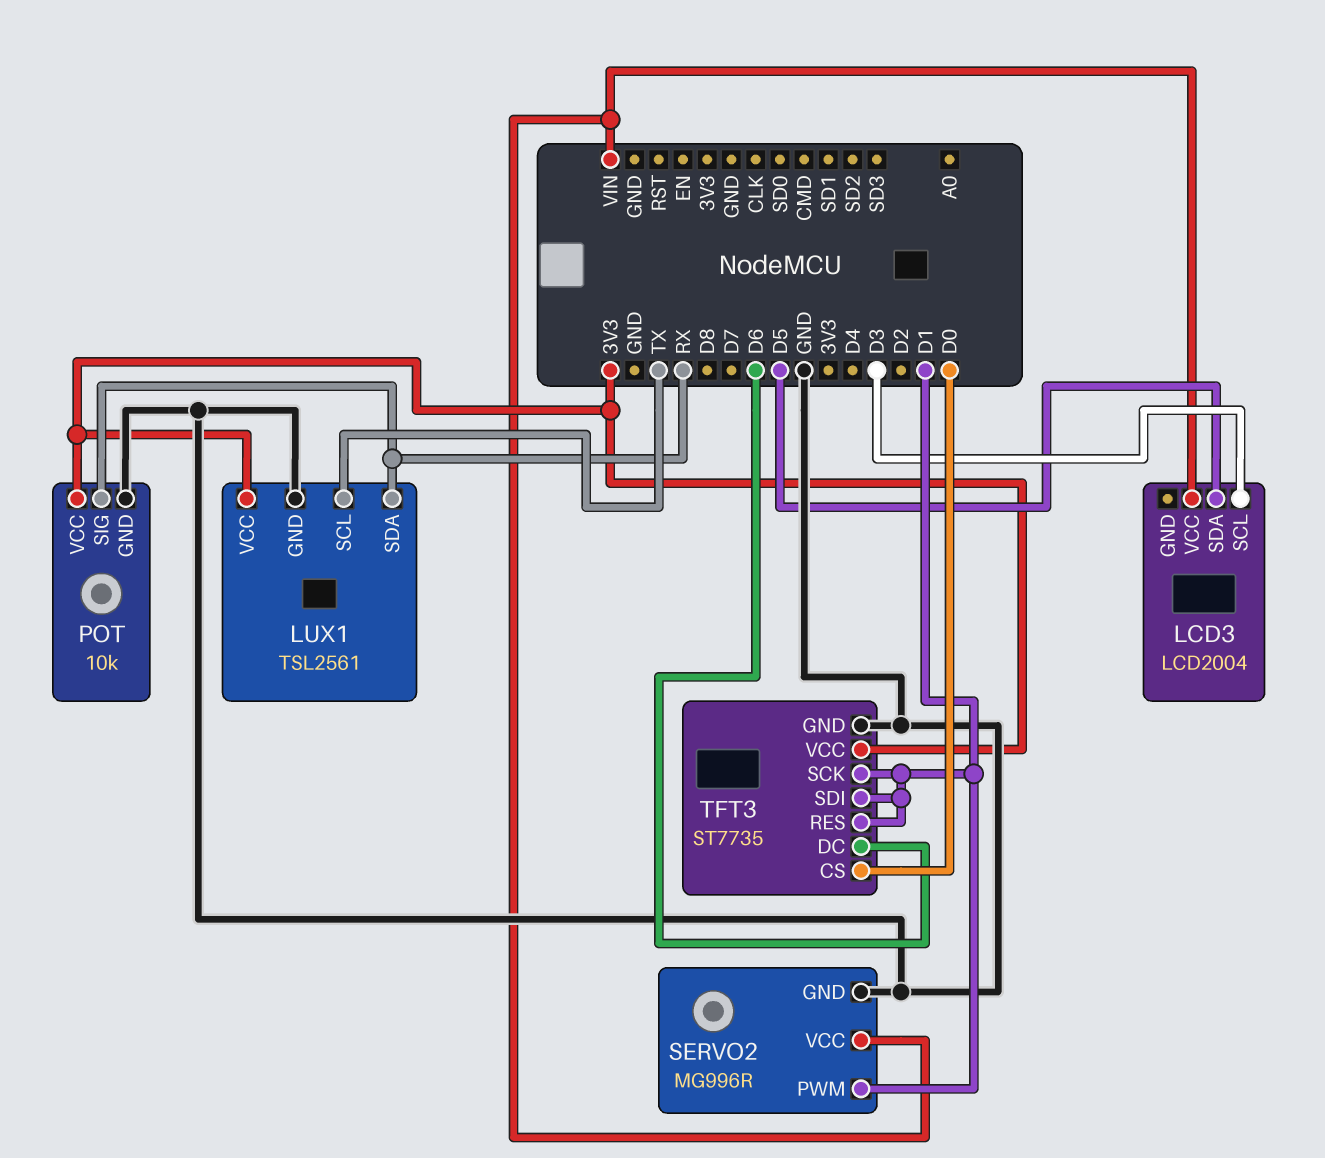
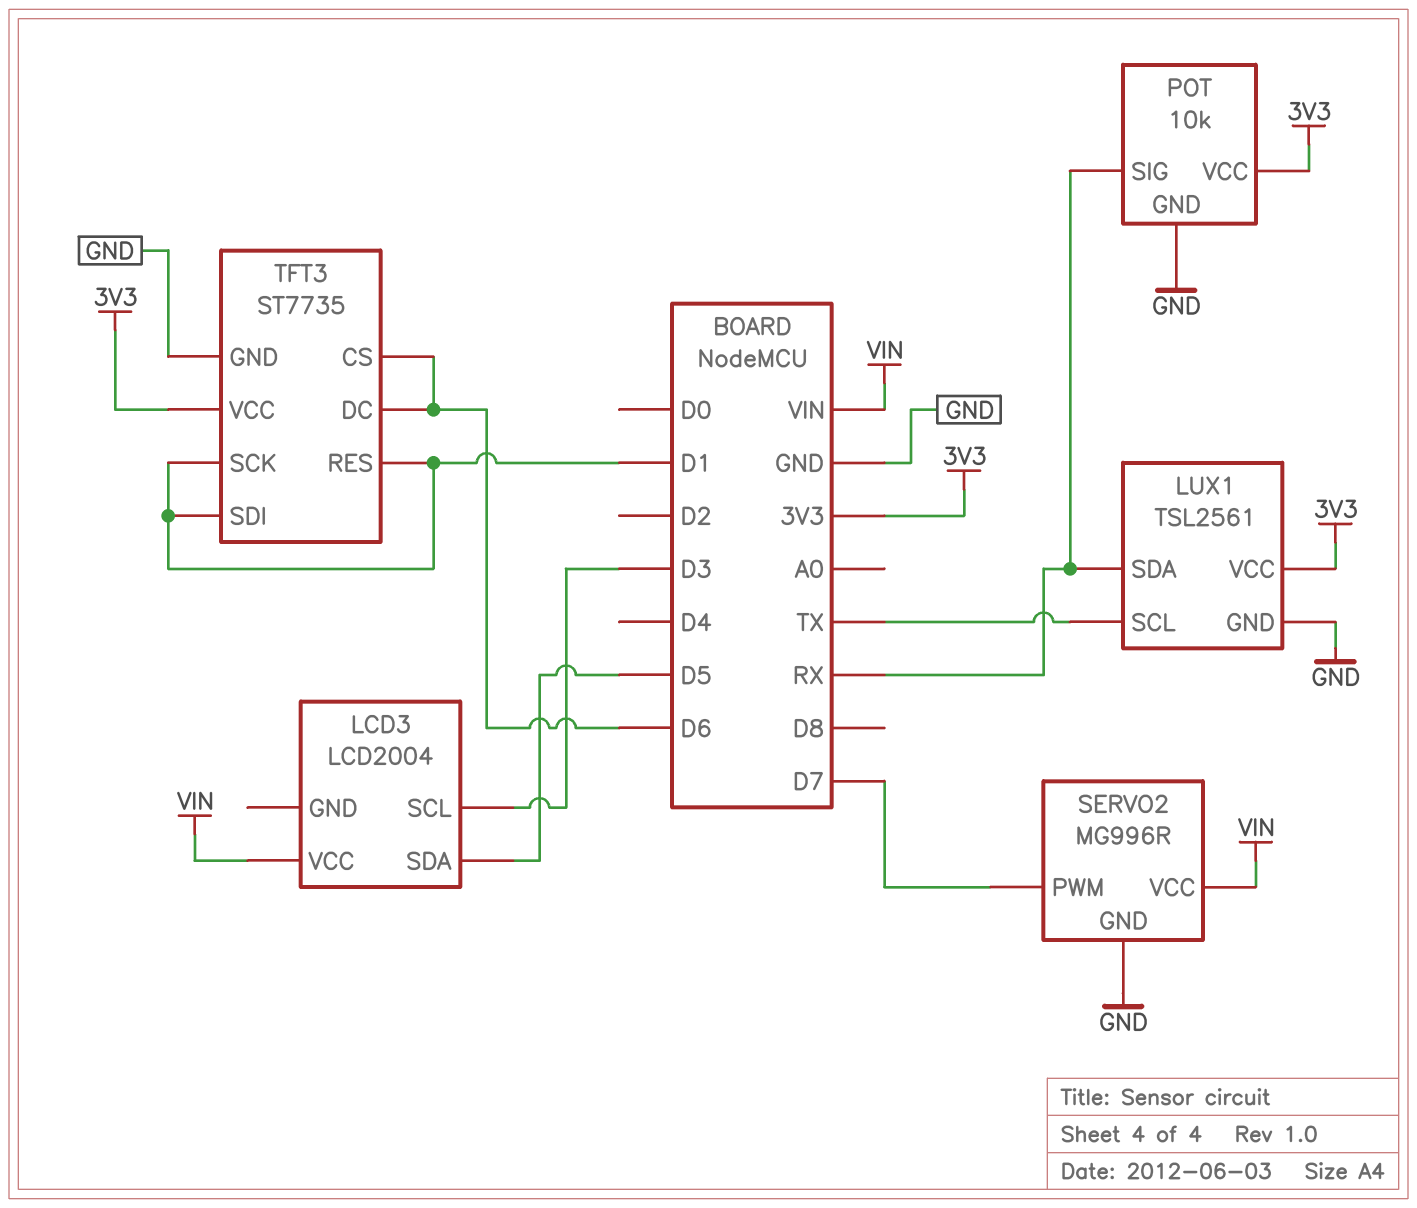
SERVO2 pin PWM: D1 -> D7
TFT3 pin CS: D0 -> D6

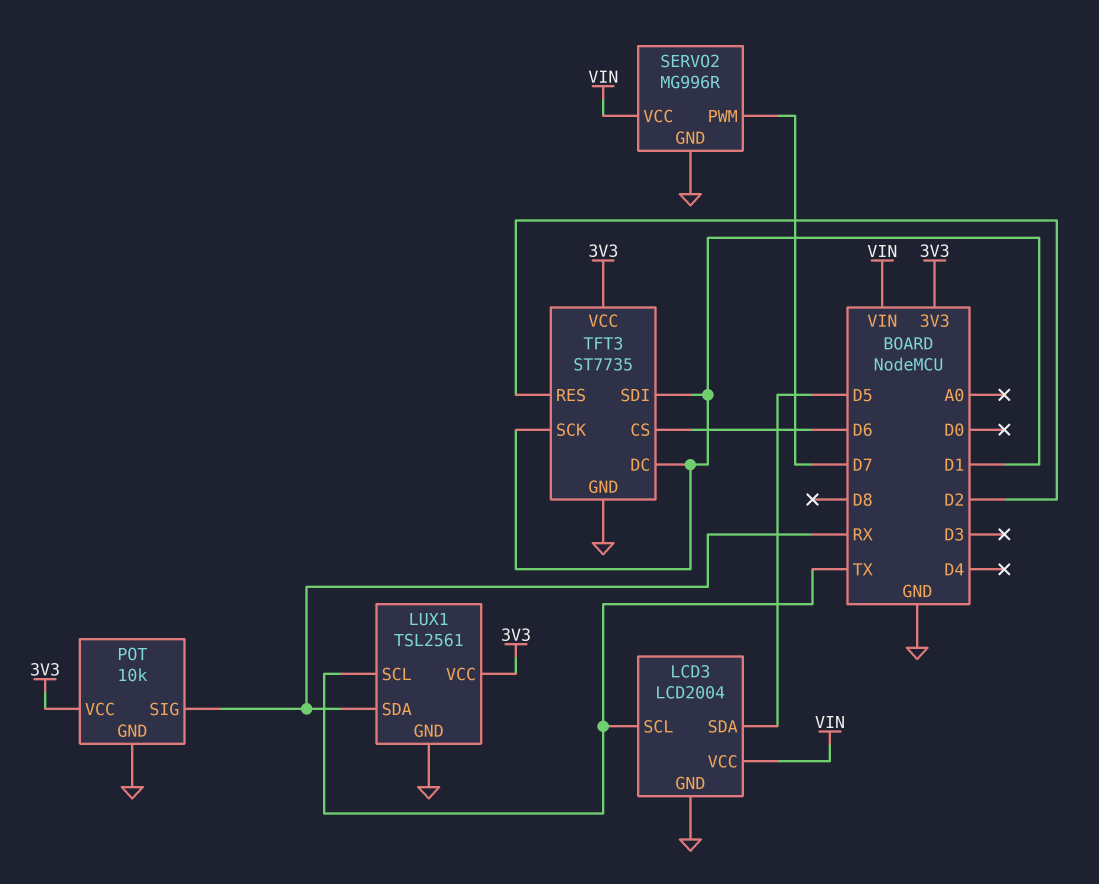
LCD3 pin GND: none -> GND
LCD3 pin SCL: D3 -> TX
TFT3 pin DC: D6 -> D1
TFT3 pin RES: D1 -> D2

